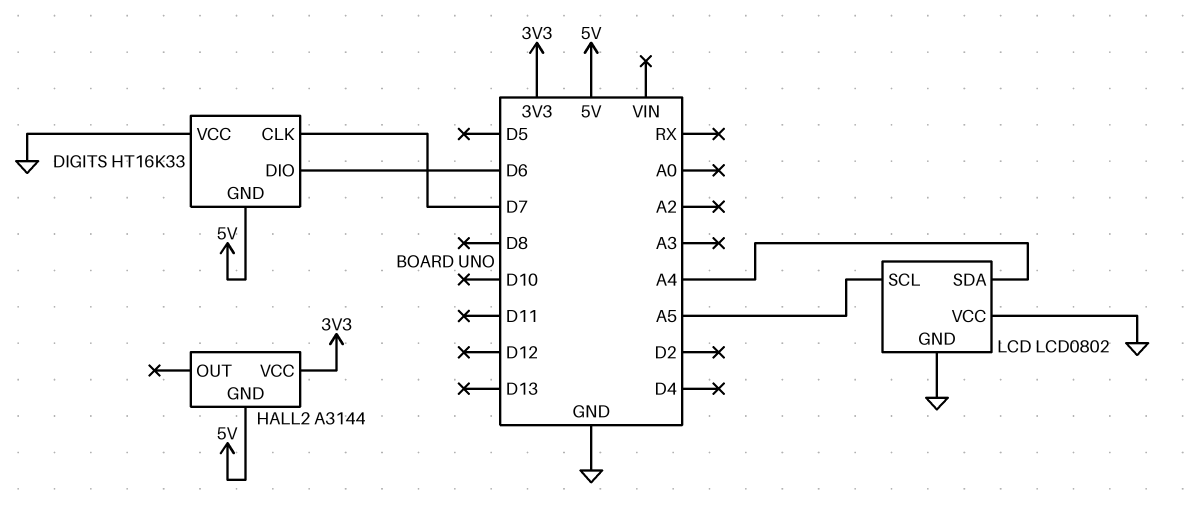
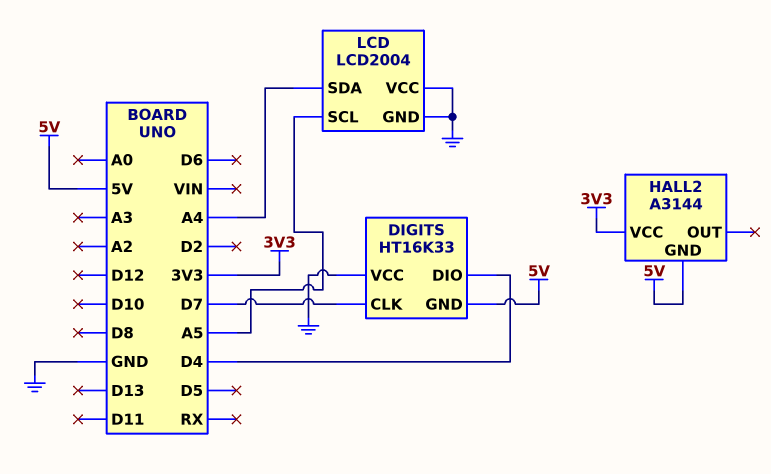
DIGITS pin DIO: D6 -> D4
LCD: LCD0802 -> LCD2004

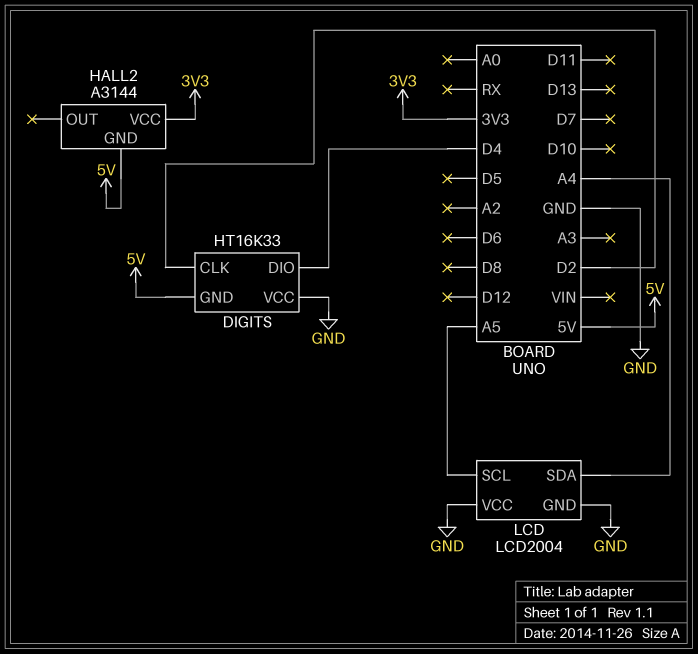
DIGITS pin CLK: D7 -> D2

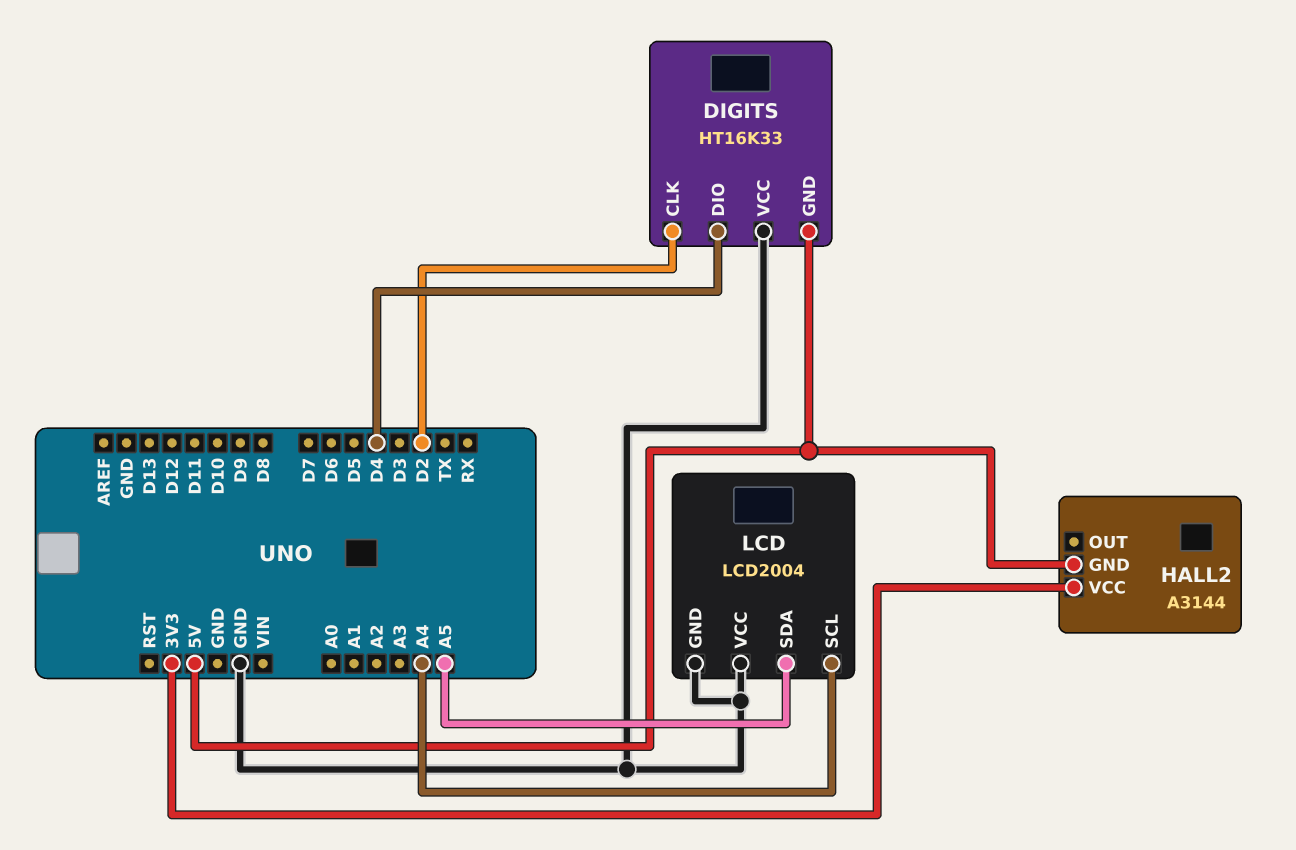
LCD pin SCL: A5 -> A4
LCD pin SDA: A4 -> A5

